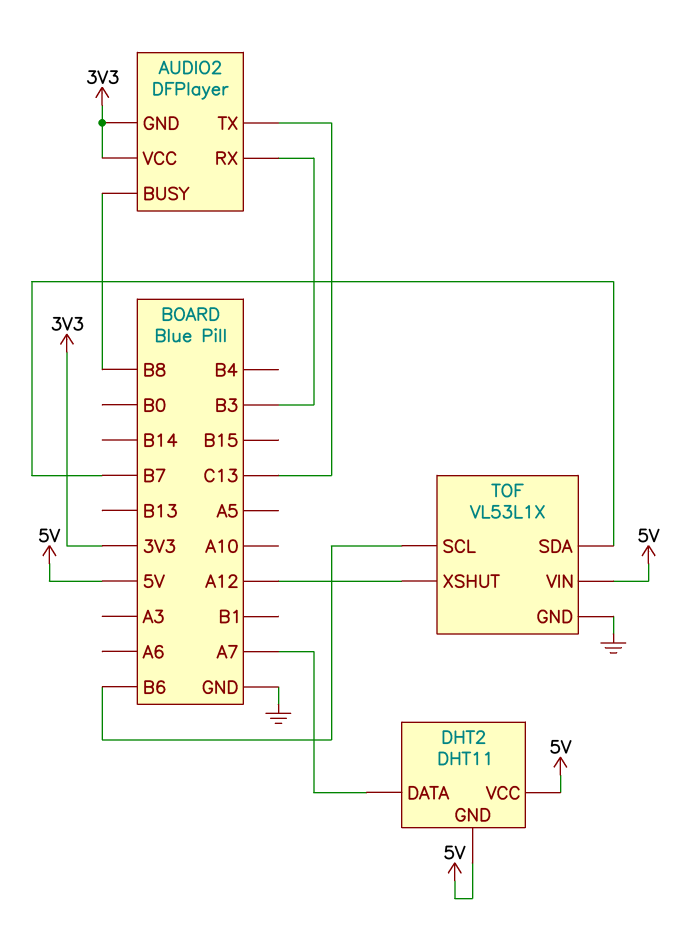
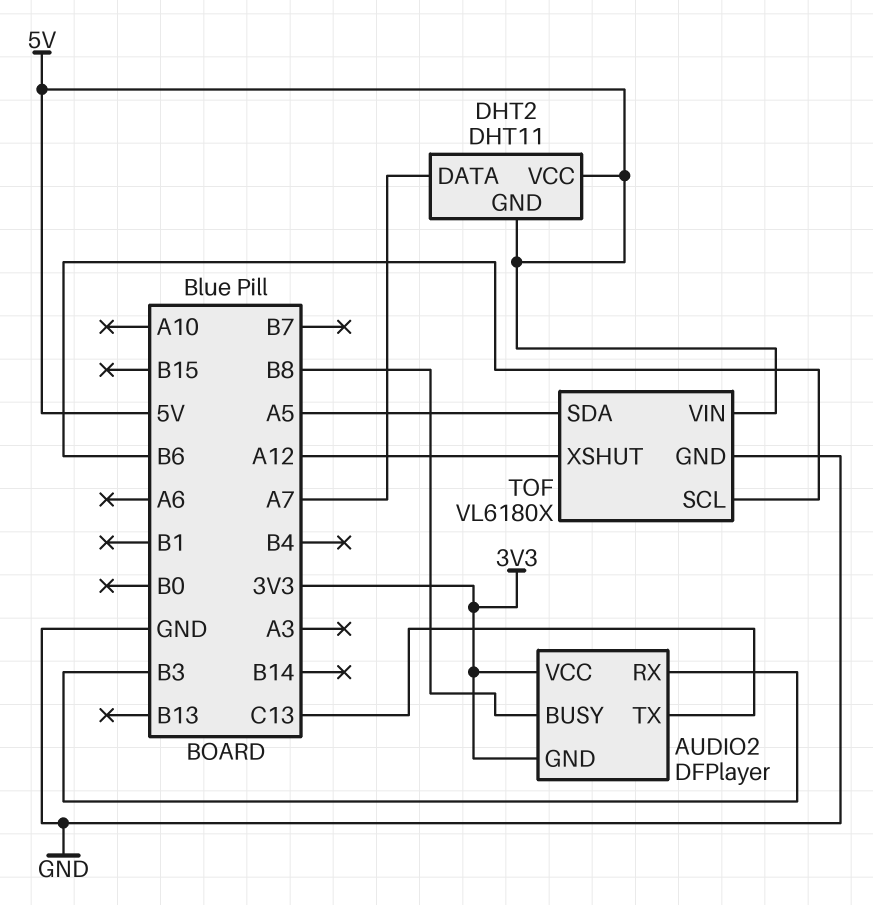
TOF: VL53L1X -> VL6180X
TOF pin SDA: B7 -> A5

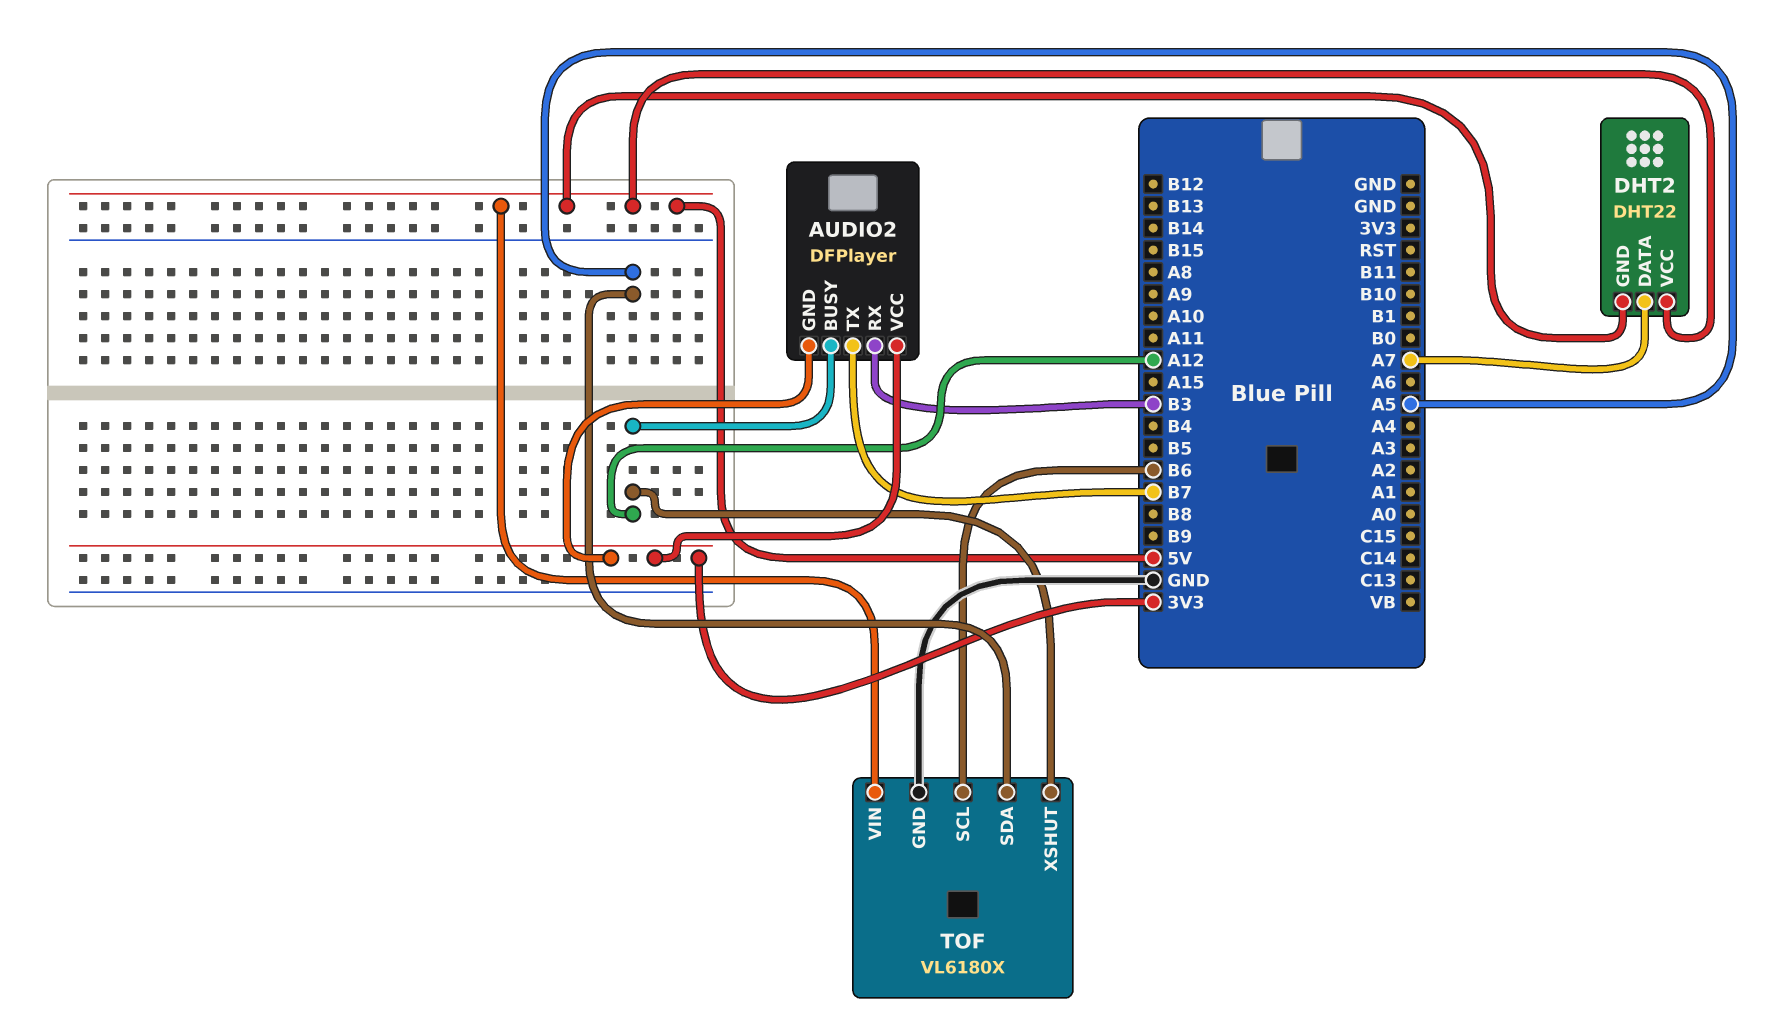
AUDIO2 pin BUSY: B8 -> A12
AUDIO2 pin TX: C13 -> B7
DHT2: DHT11 -> DHT22

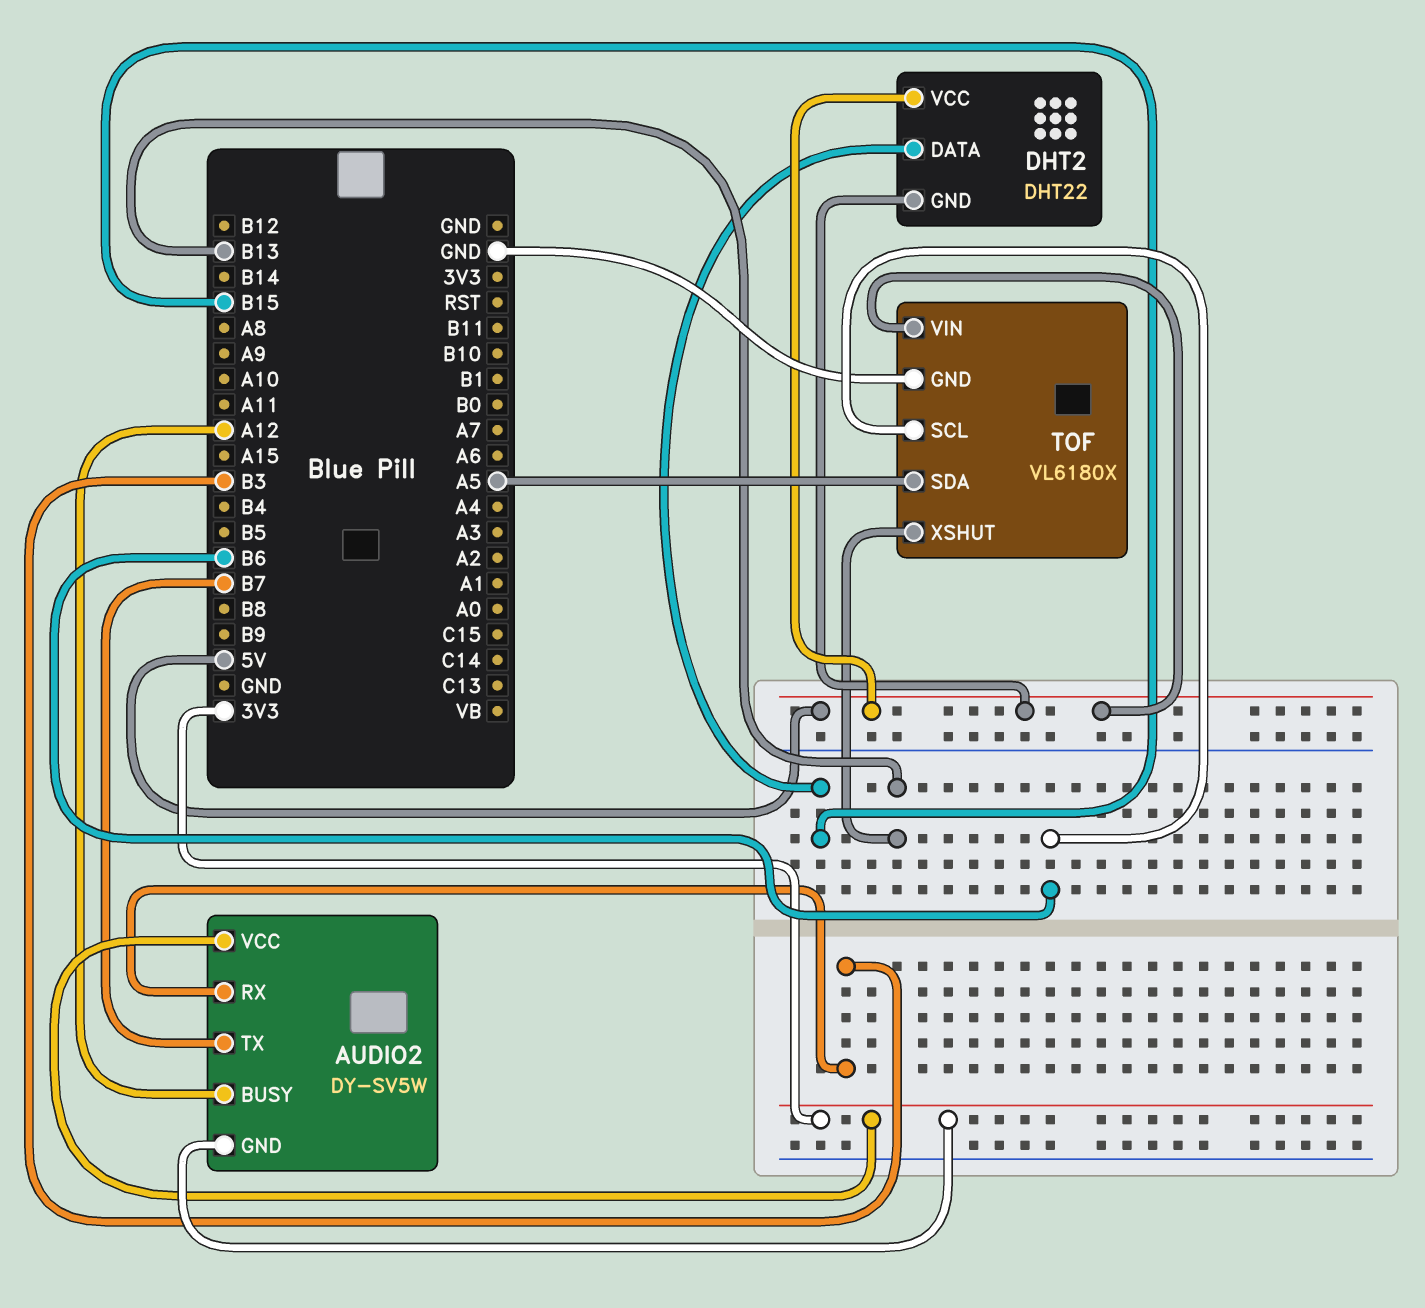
AUDIO2: DFPlayer -> DY-SV5W
DHT2 pin DATA: A7 -> B15
TOF pin XSHUT: A12 -> B13

